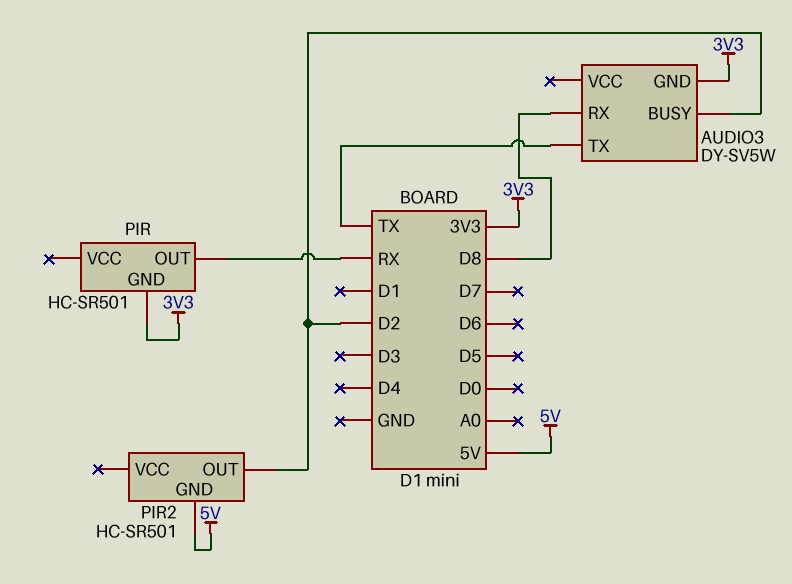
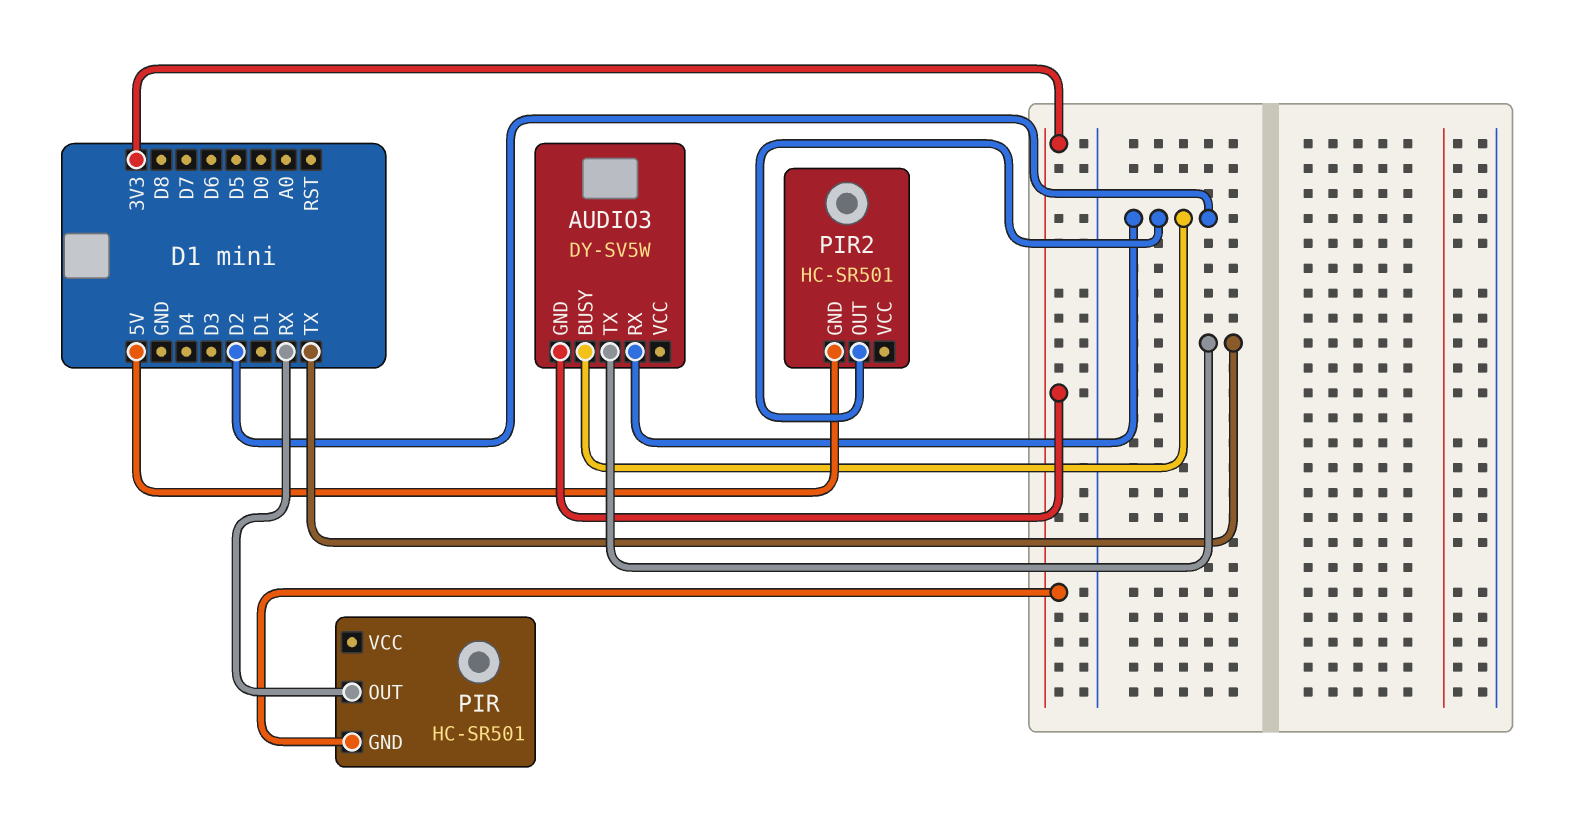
AUDIO3 pin RX: D8 -> D2

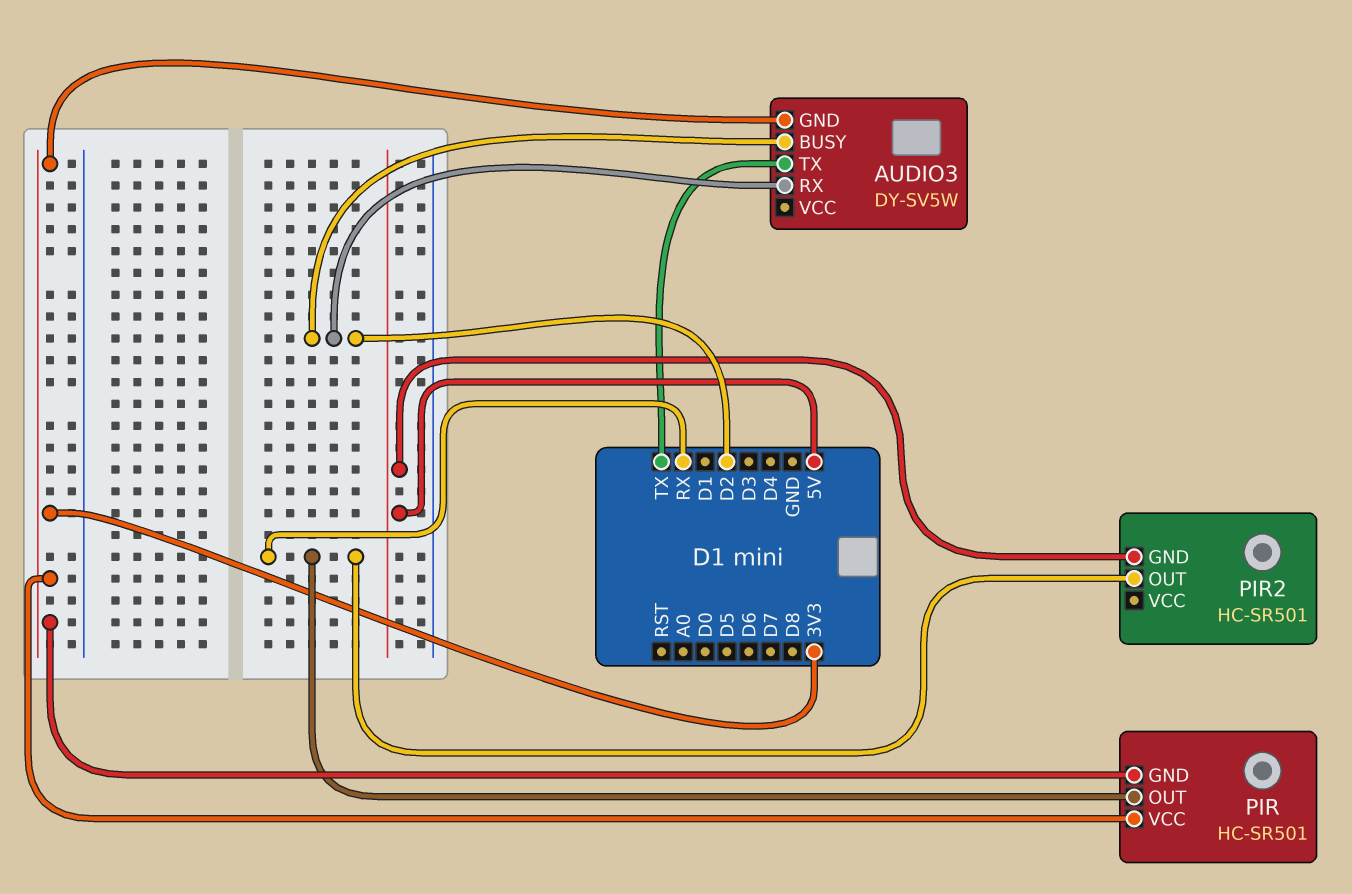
PIR pin VCC: none -> 3V3
PIR2 pin OUT: D2 -> RX

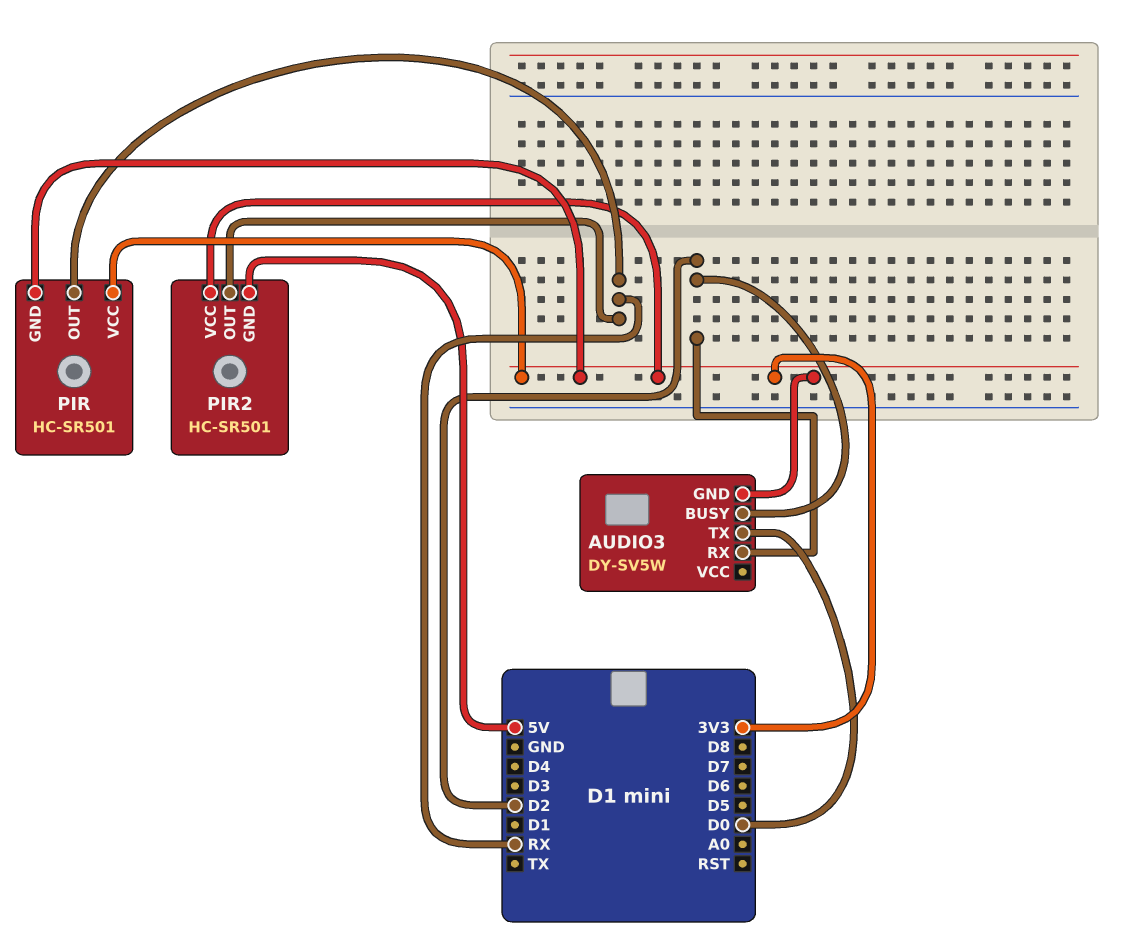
AUDIO3 pin TX: TX -> D0
PIR2 pin VCC: none -> 3V3

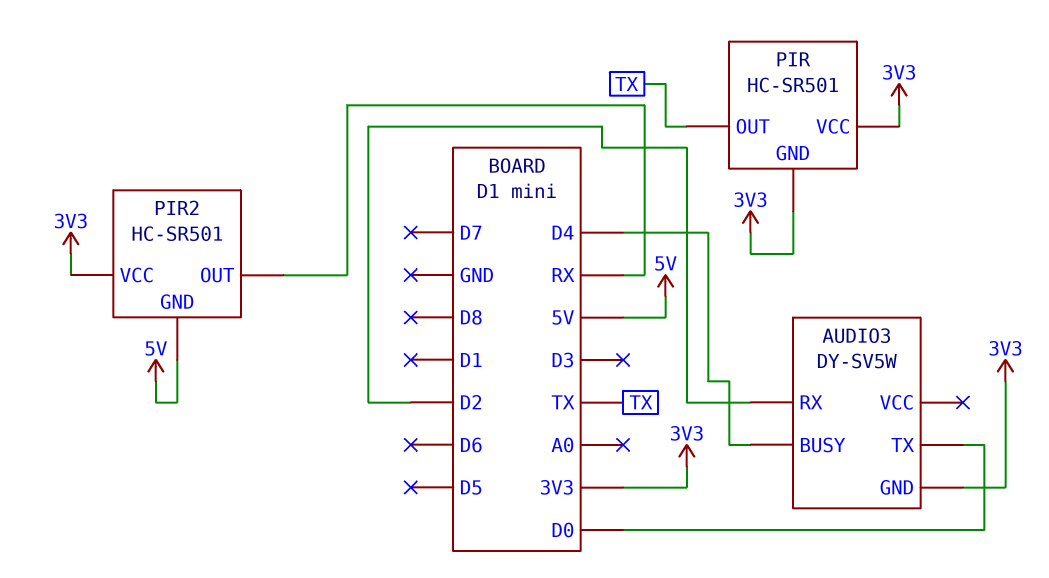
AUDIO3 pin BUSY: D2 -> D4
PIR pin OUT: RX -> TX

